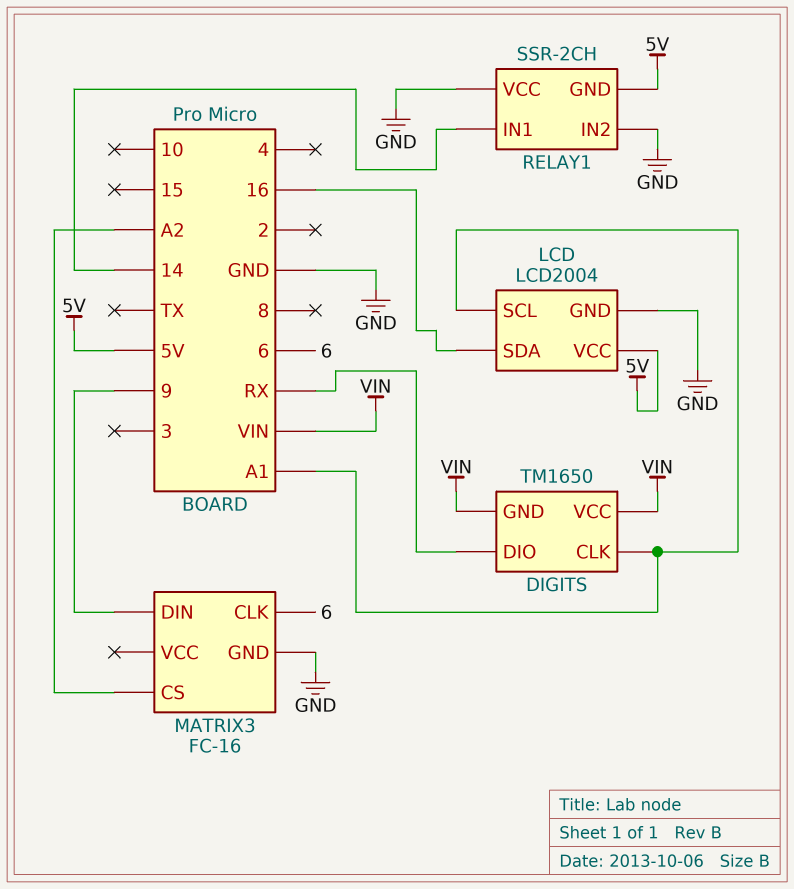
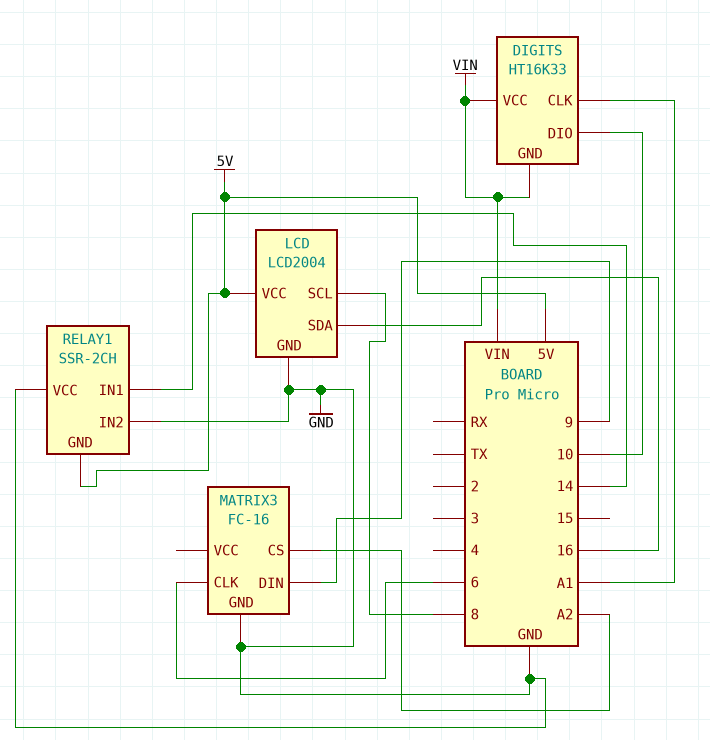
DIGITS: TM1650 -> HT16K33
DIGITS pin DIO: RX -> 10
LCD pin SCL: A1 -> 8

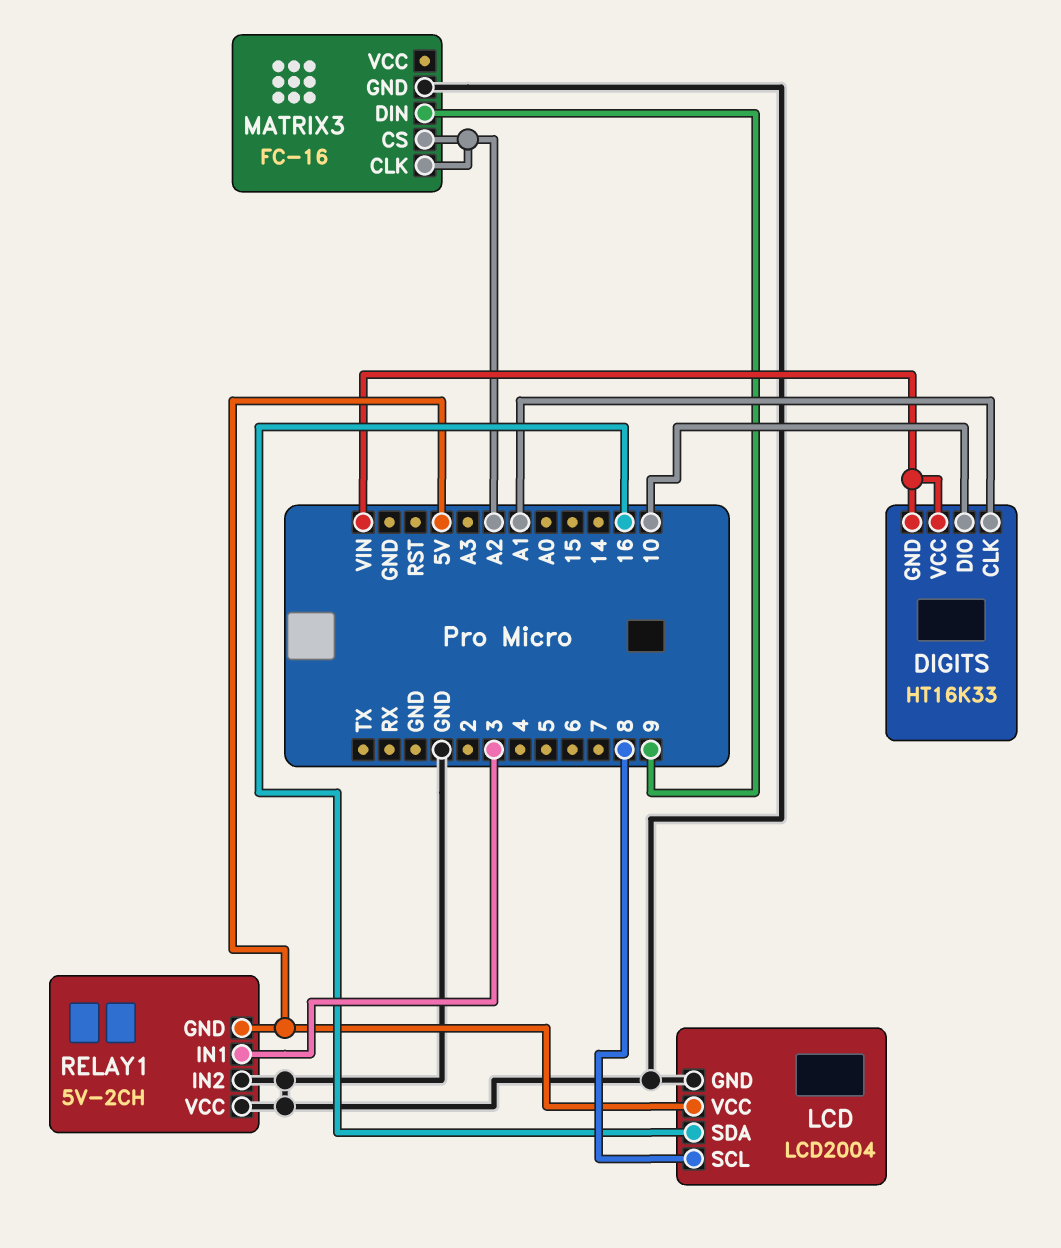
MATRIX3 pin CLK: 6 -> A2
RELAY1: SSR-2CH -> 5V-2CH
RELAY1 pin IN1: 14 -> 3

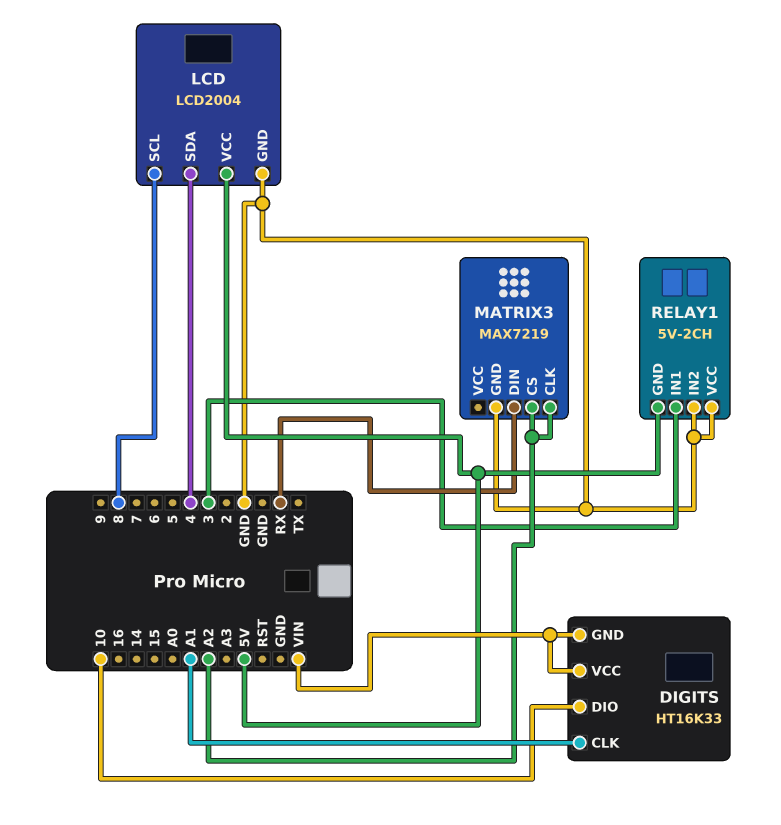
LCD pin SDA: 16 -> 4
MATRIX3: FC-16 -> MAX7219
MATRIX3 pin DIN: 9 -> RX

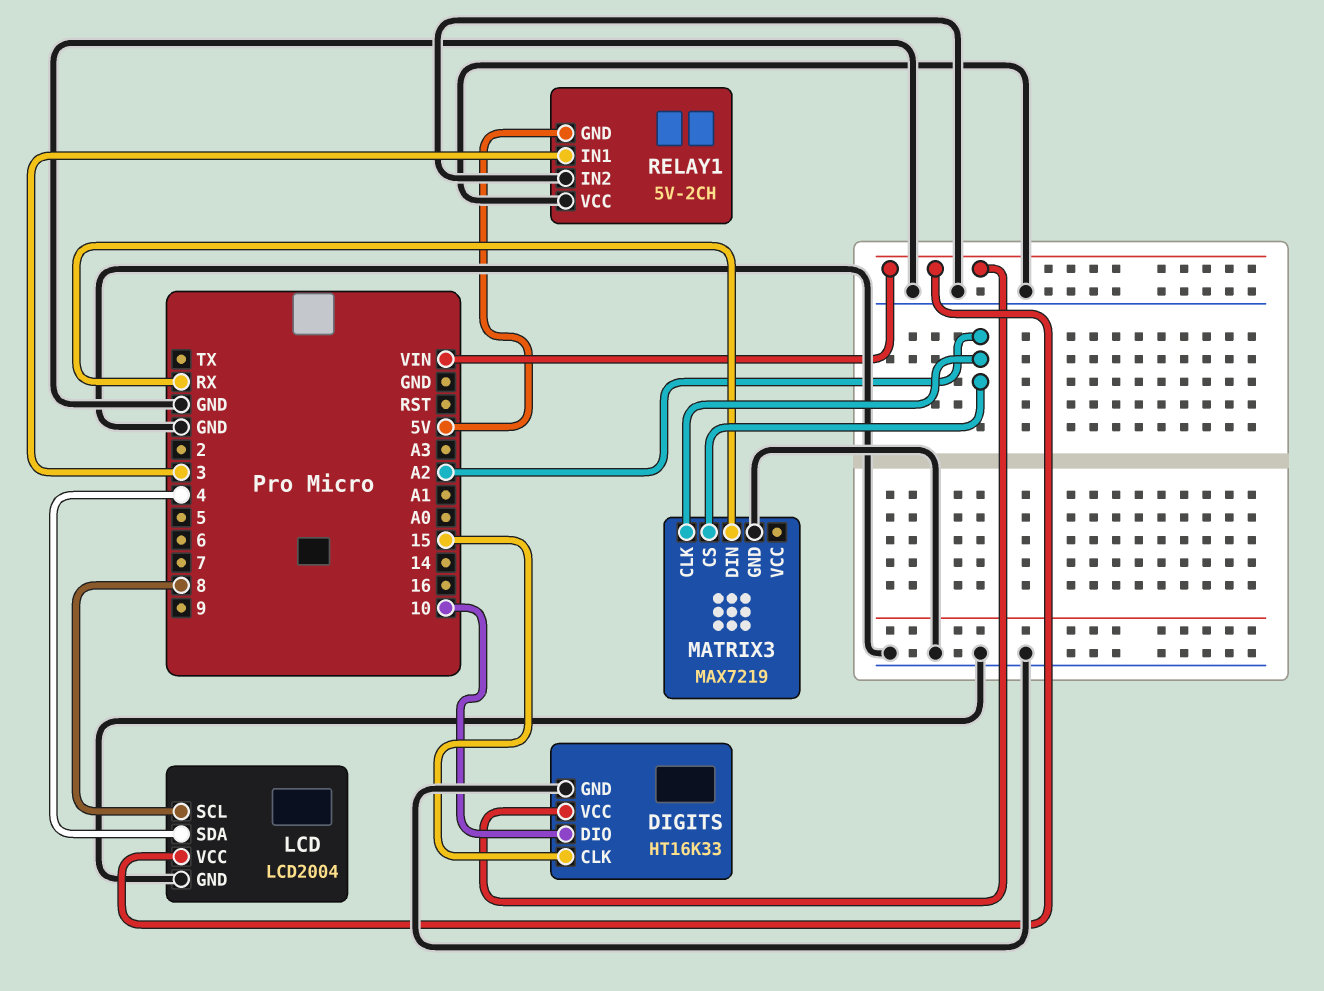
DIGITS pin CLK: A1 -> 15
DIGITS pin GND: VIN -> GND
LCD pin VCC: 5V -> VIN

